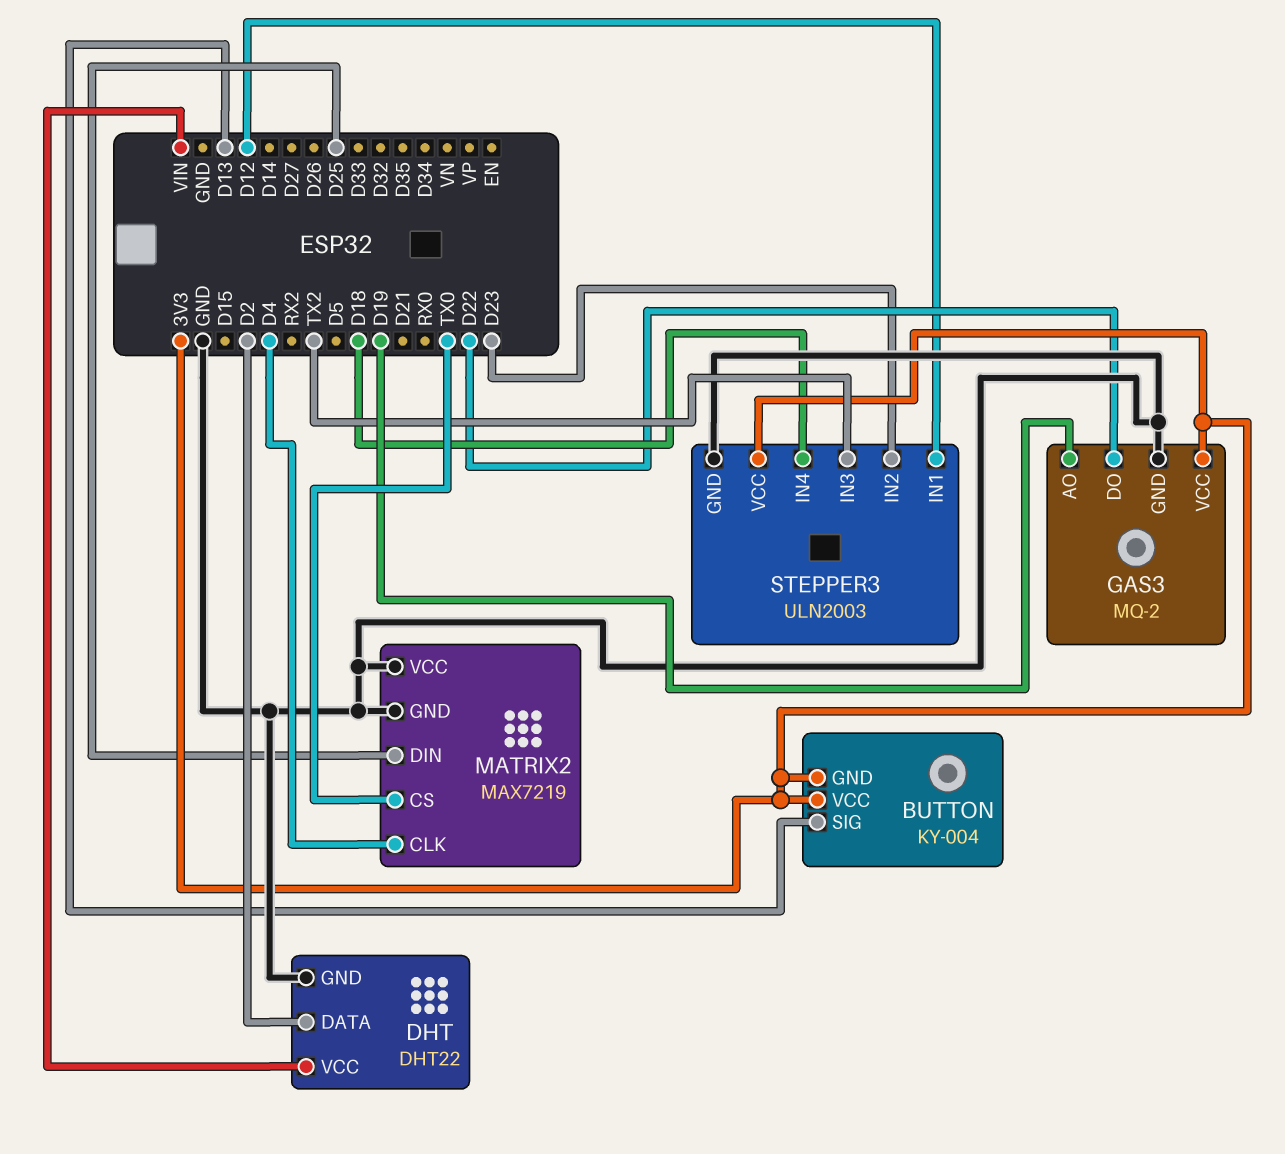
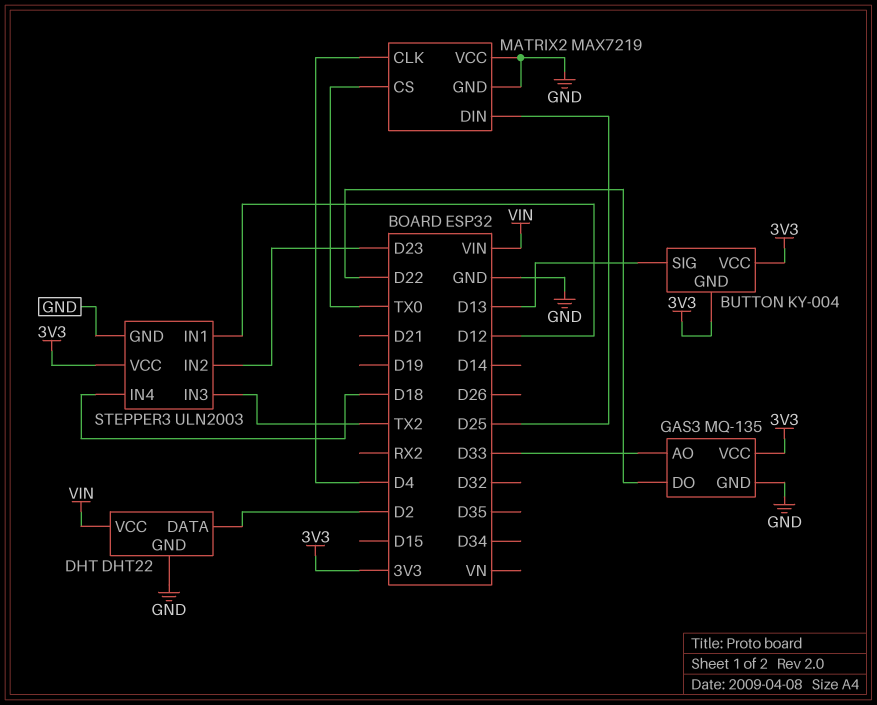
GAS3: MQ-2 -> MQ-135
GAS3 pin AO: D19 -> D33

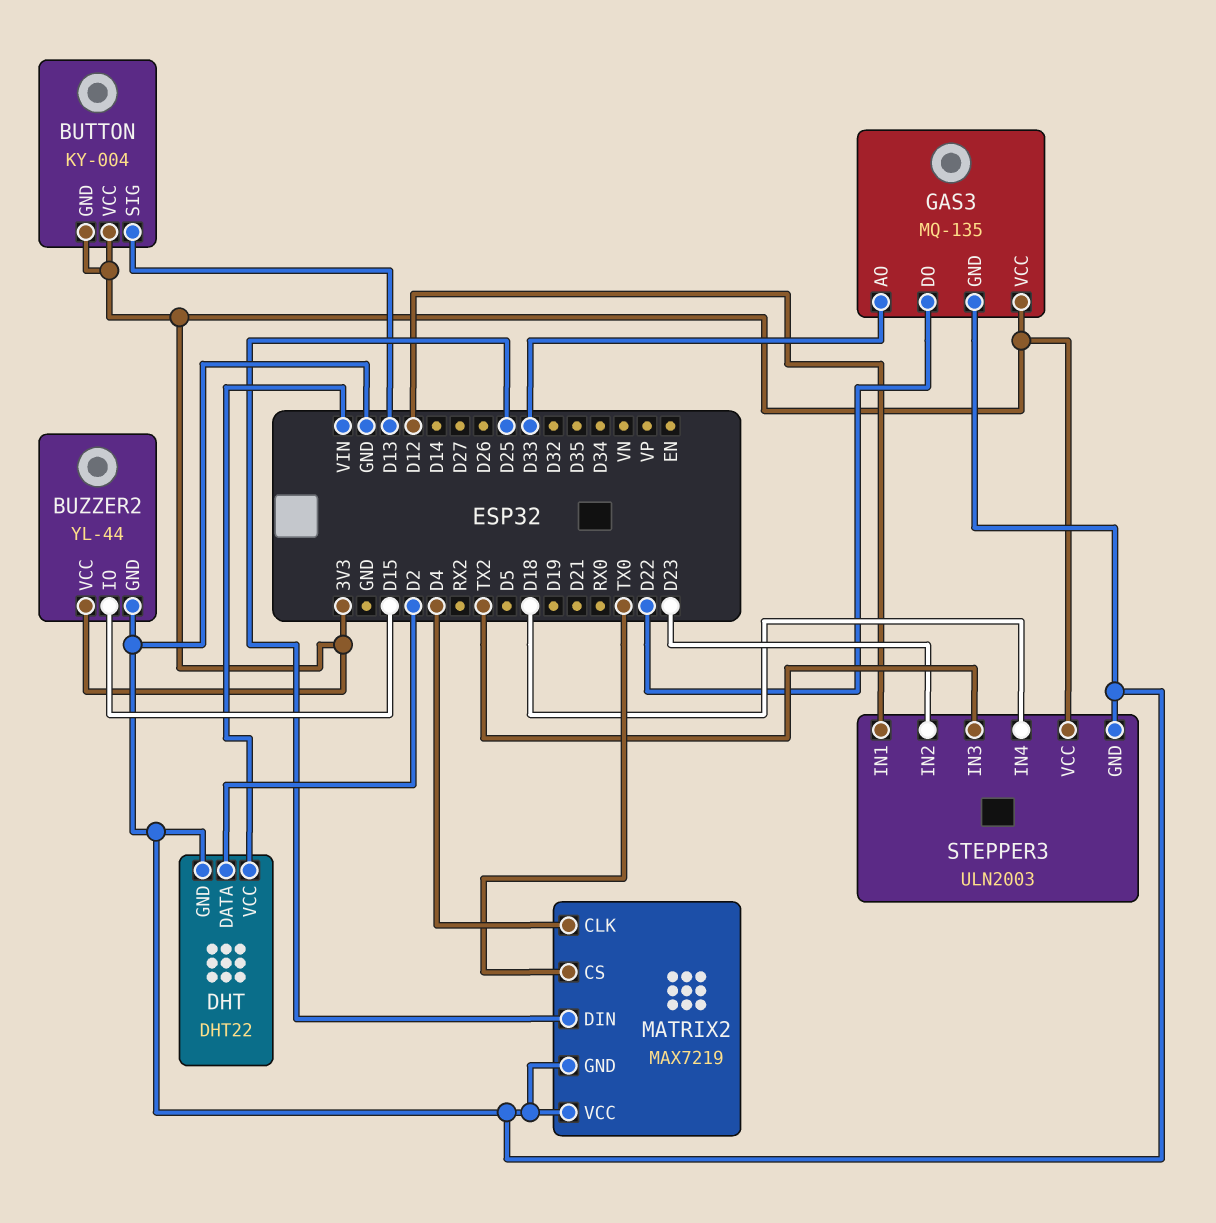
BUZZER2: none -> YL-44
BUZZER2 pin GND: none -> GND
BUZZER2 pin IO: none -> D15
BUZZER2 pin VCC: none -> 3V3

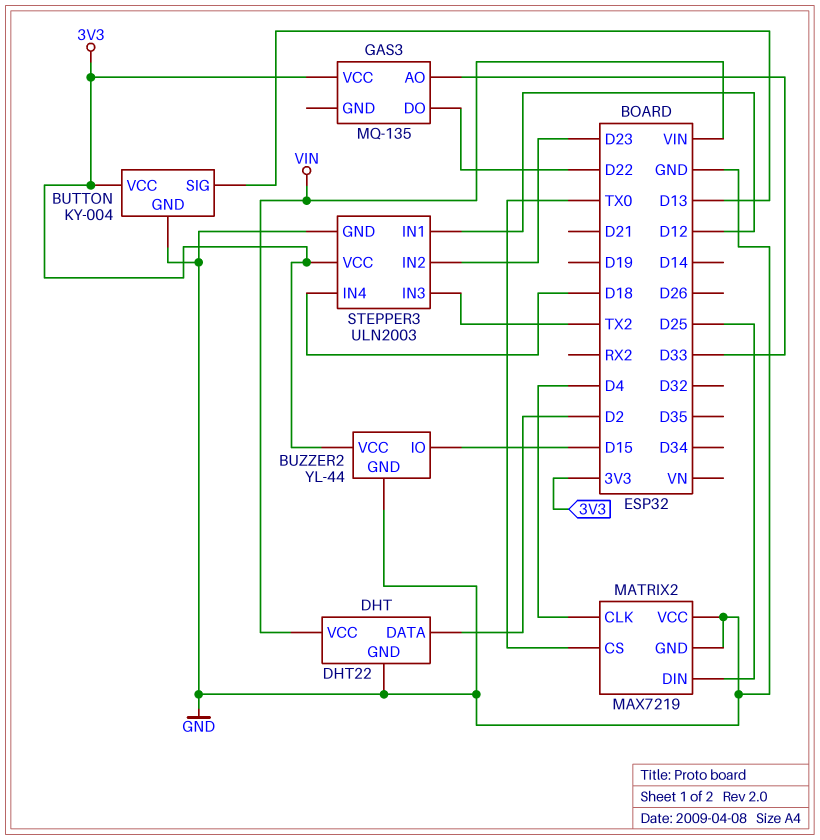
BUTTON pin GND: 3V3 -> GND
GAS3 pin GND: GND -> none

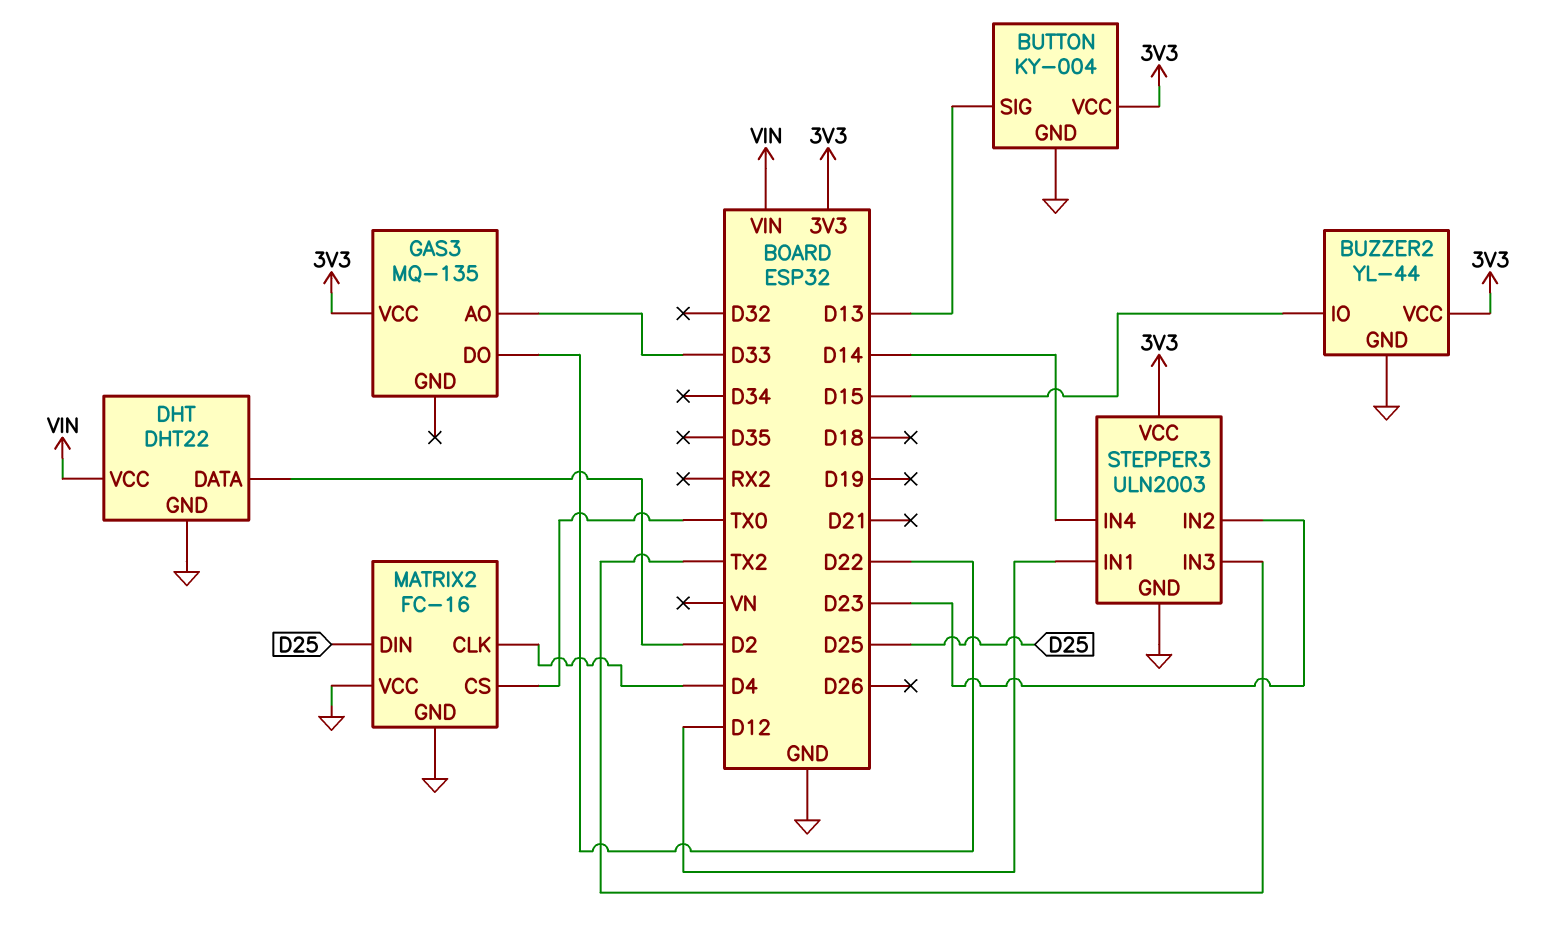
MATRIX2: MAX7219 -> FC-16
STEPPER3 pin IN4: D18 -> D14

